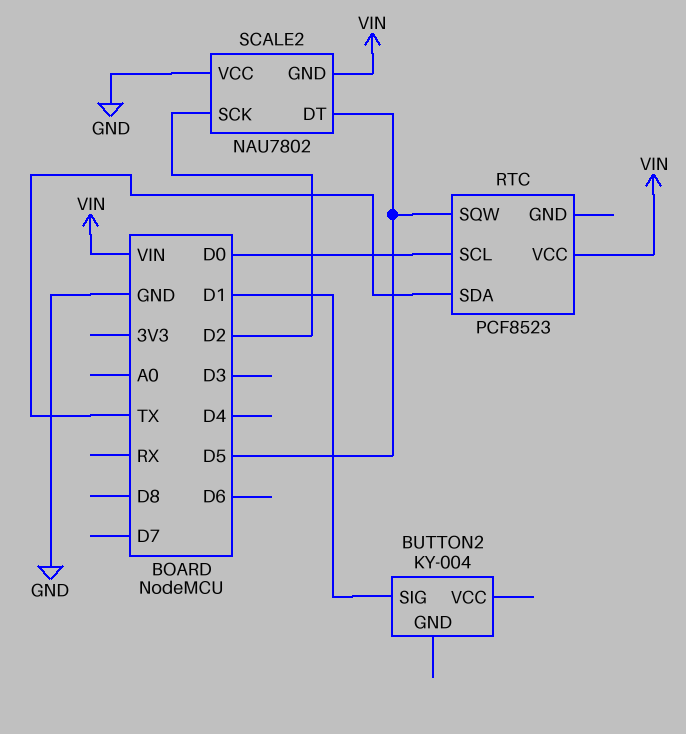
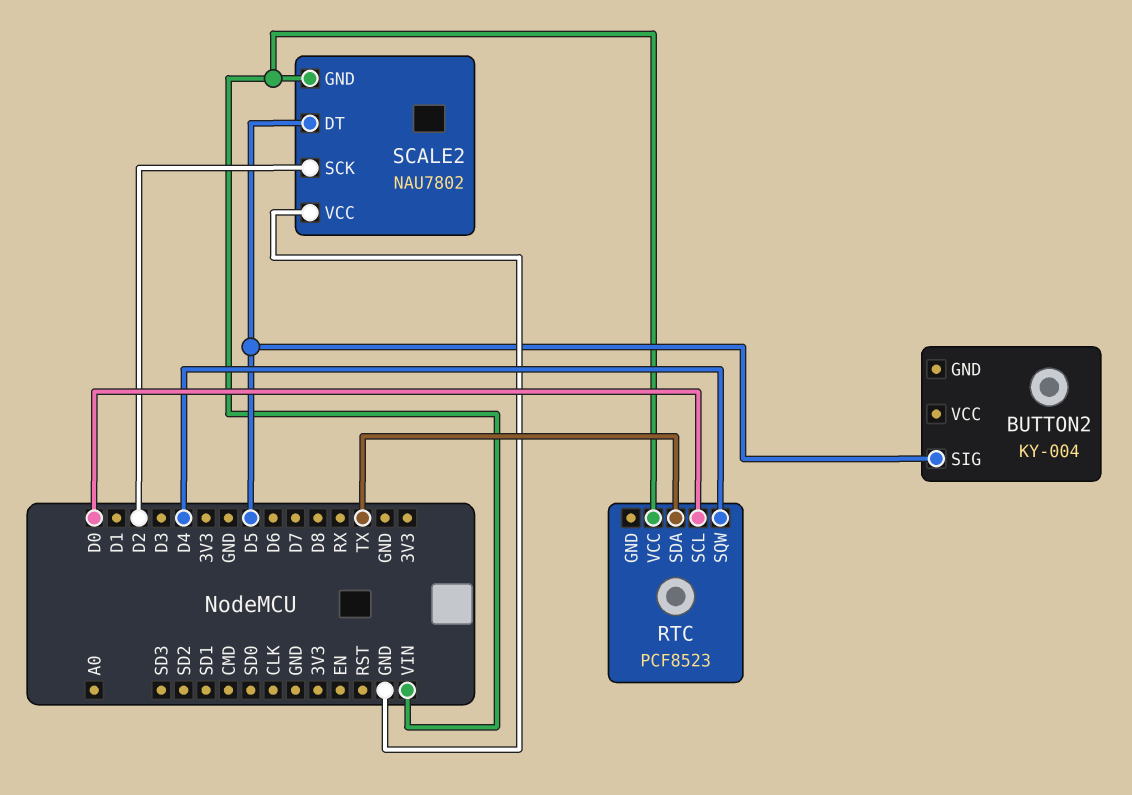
BUTTON2 pin SIG: D1 -> D5
RTC pin SQW: D5 -> D4

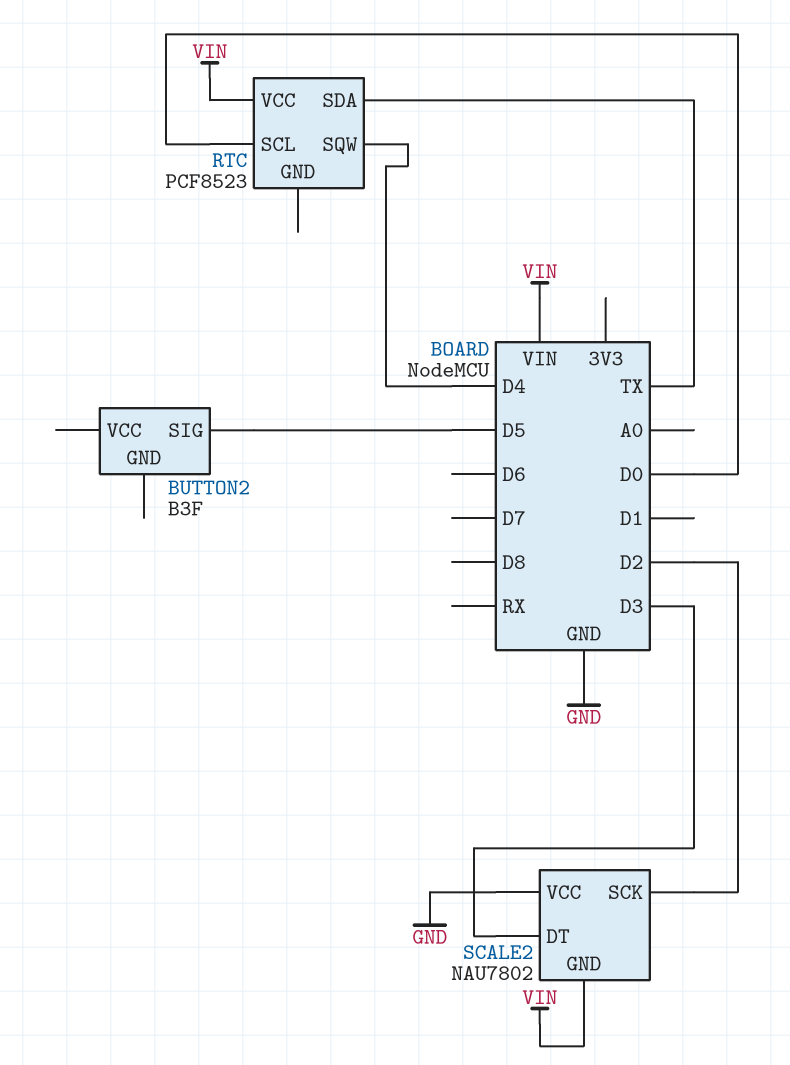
BUTTON2: KY-004 -> B3F
SCALE2 pin DT: D5 -> D3

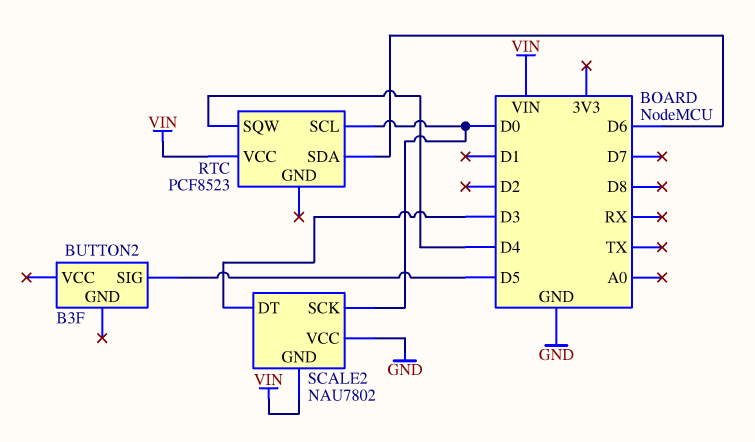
RTC pin SDA: TX -> D6
SCALE2 pin SCK: D2 -> D0

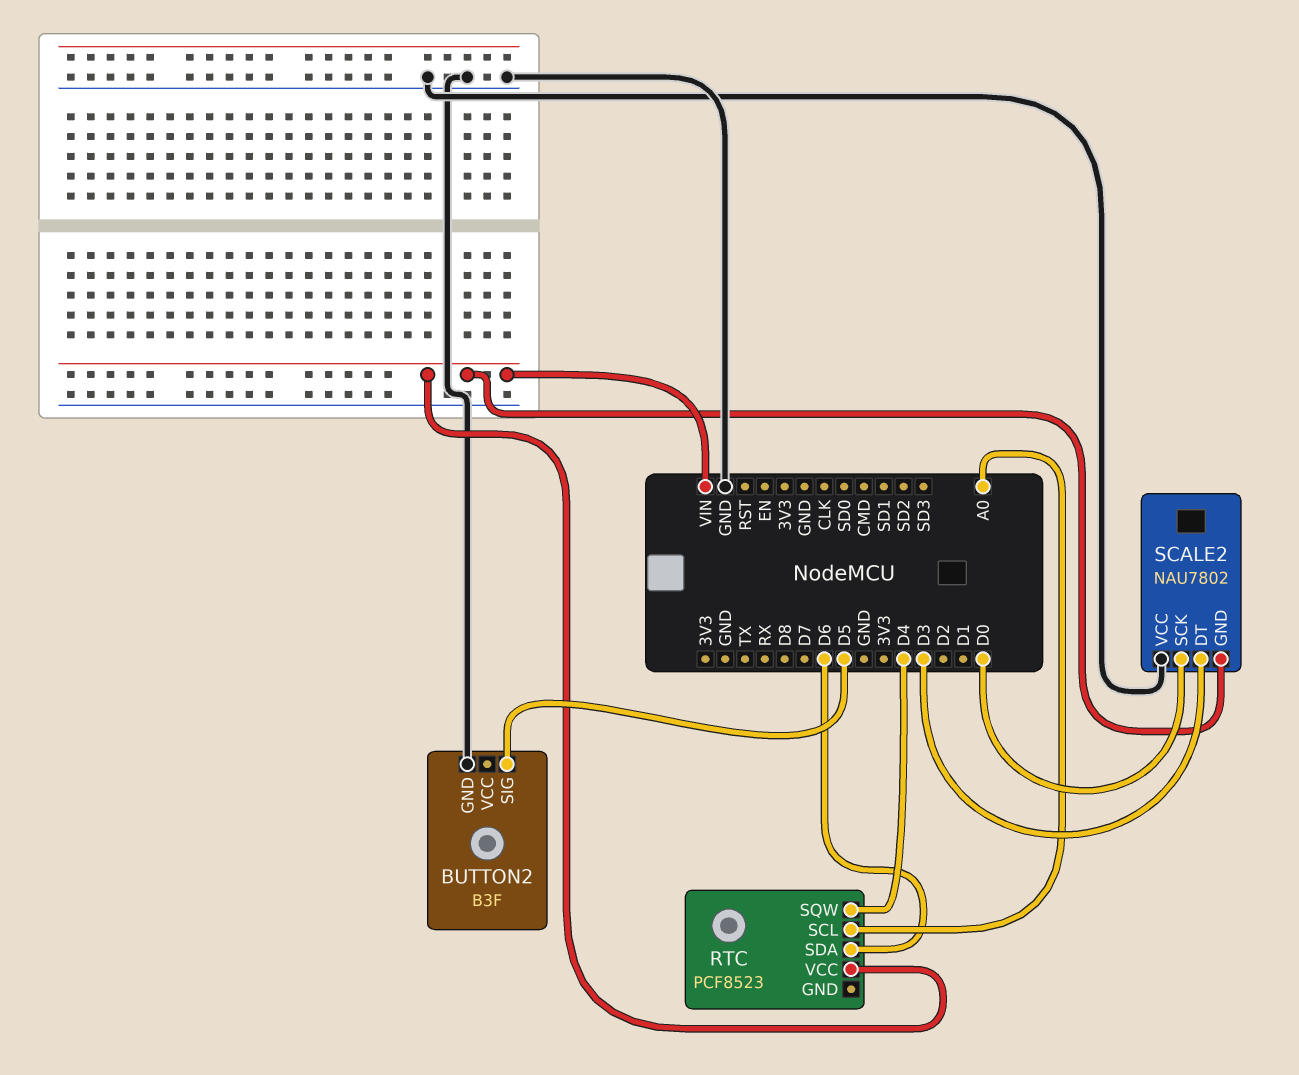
BUTTON2 pin GND: none -> GND
RTC pin SCL: D0 -> A0

